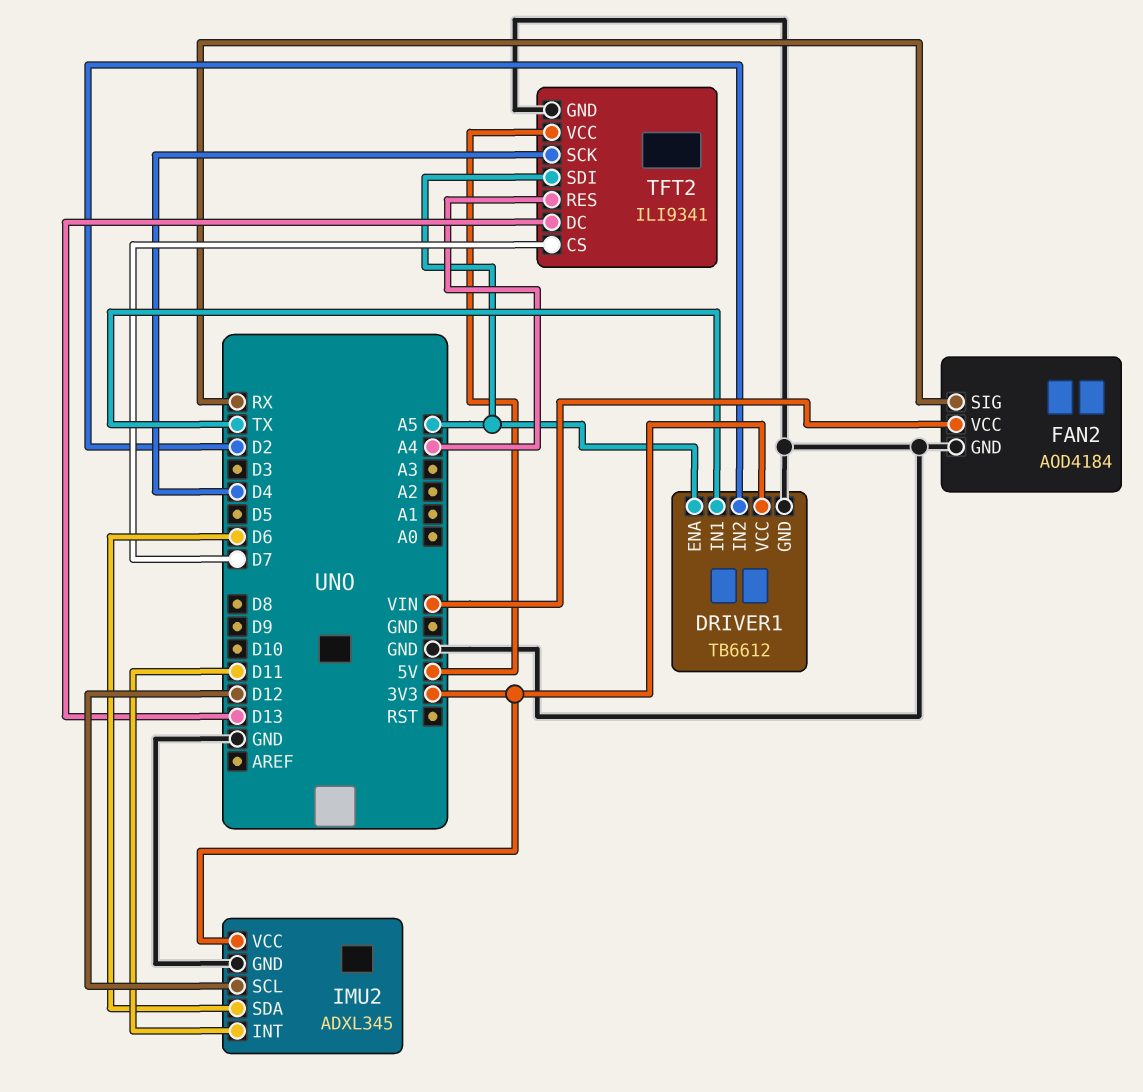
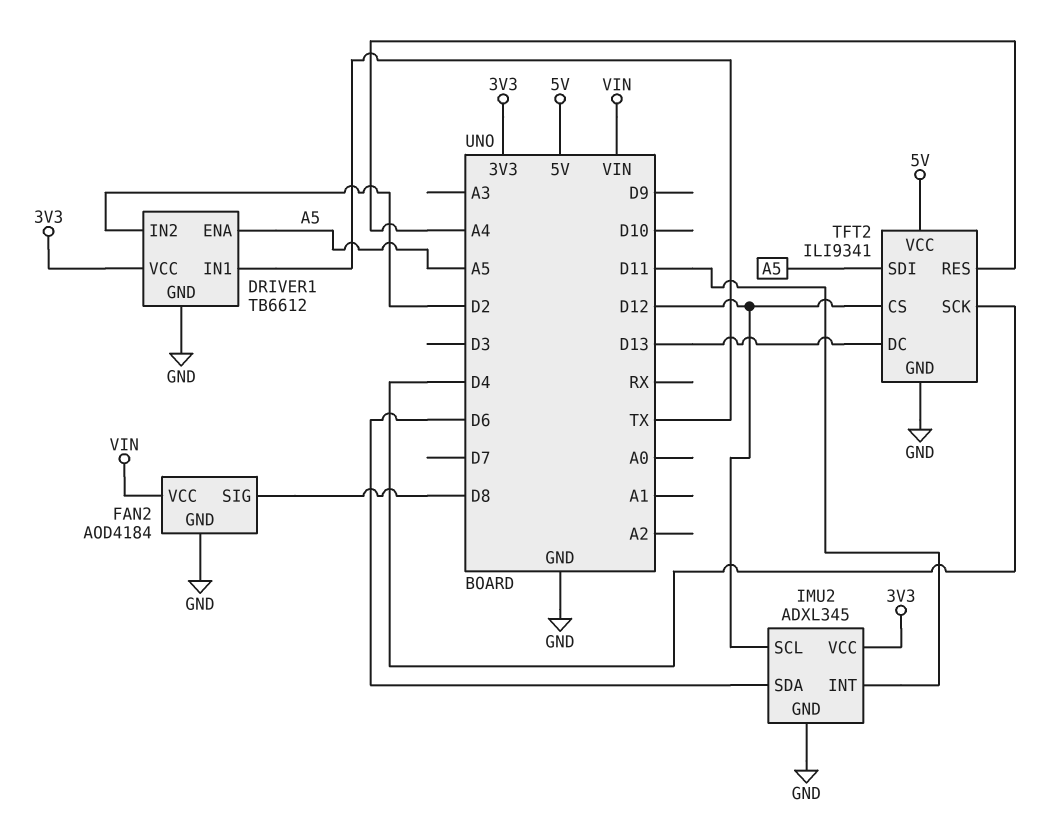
FAN2 pin SIG: RX -> D8
TFT2 pin CS: D7 -> D12

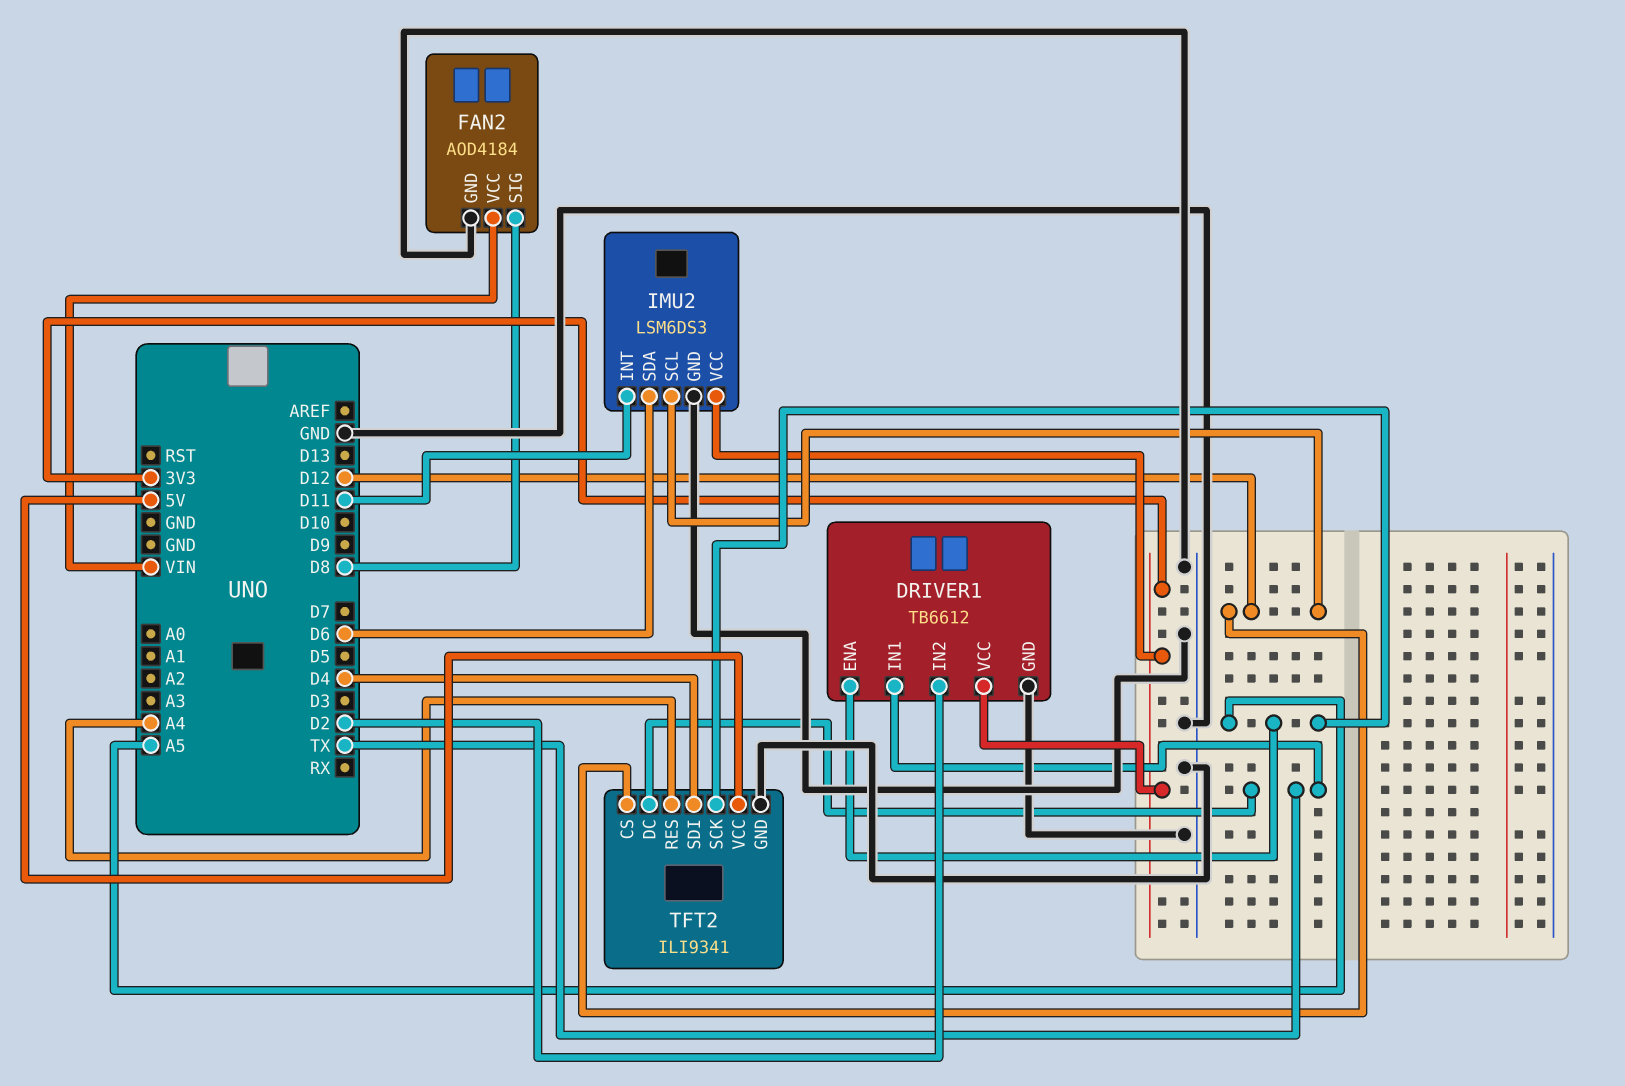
IMU2: ADXL345 -> LSM6DS3
TFT2 pin DC: D13 -> TX
TFT2 pin SCK: D4 -> A5
TFT2 pin SDI: A5 -> D4

